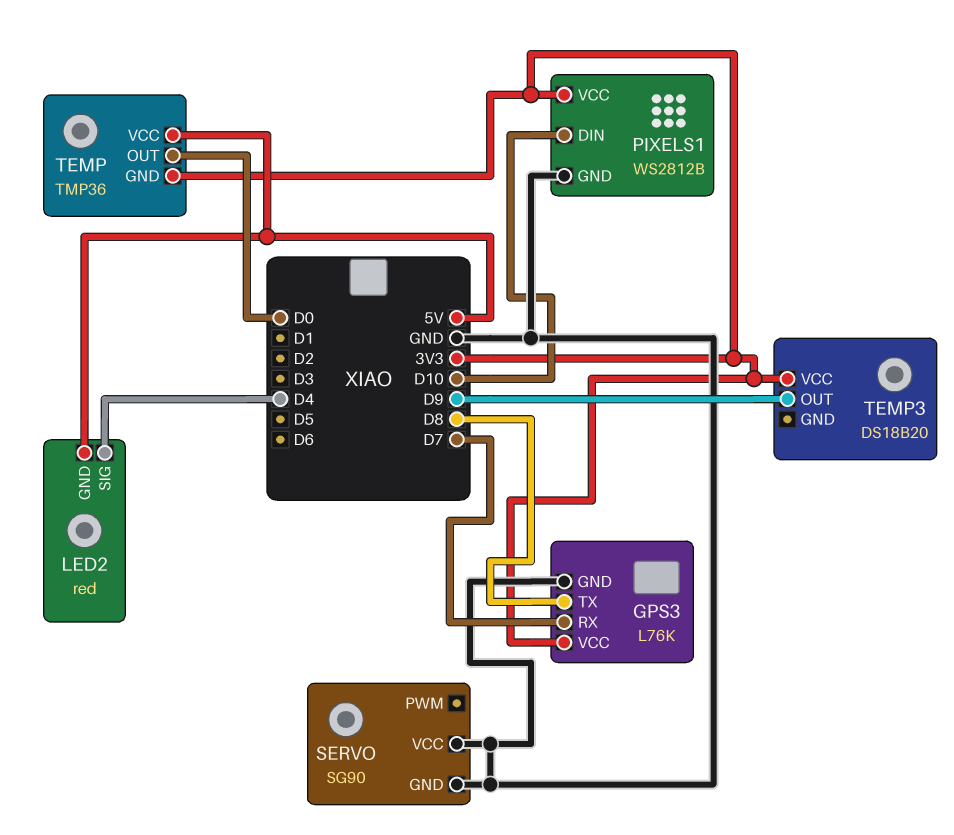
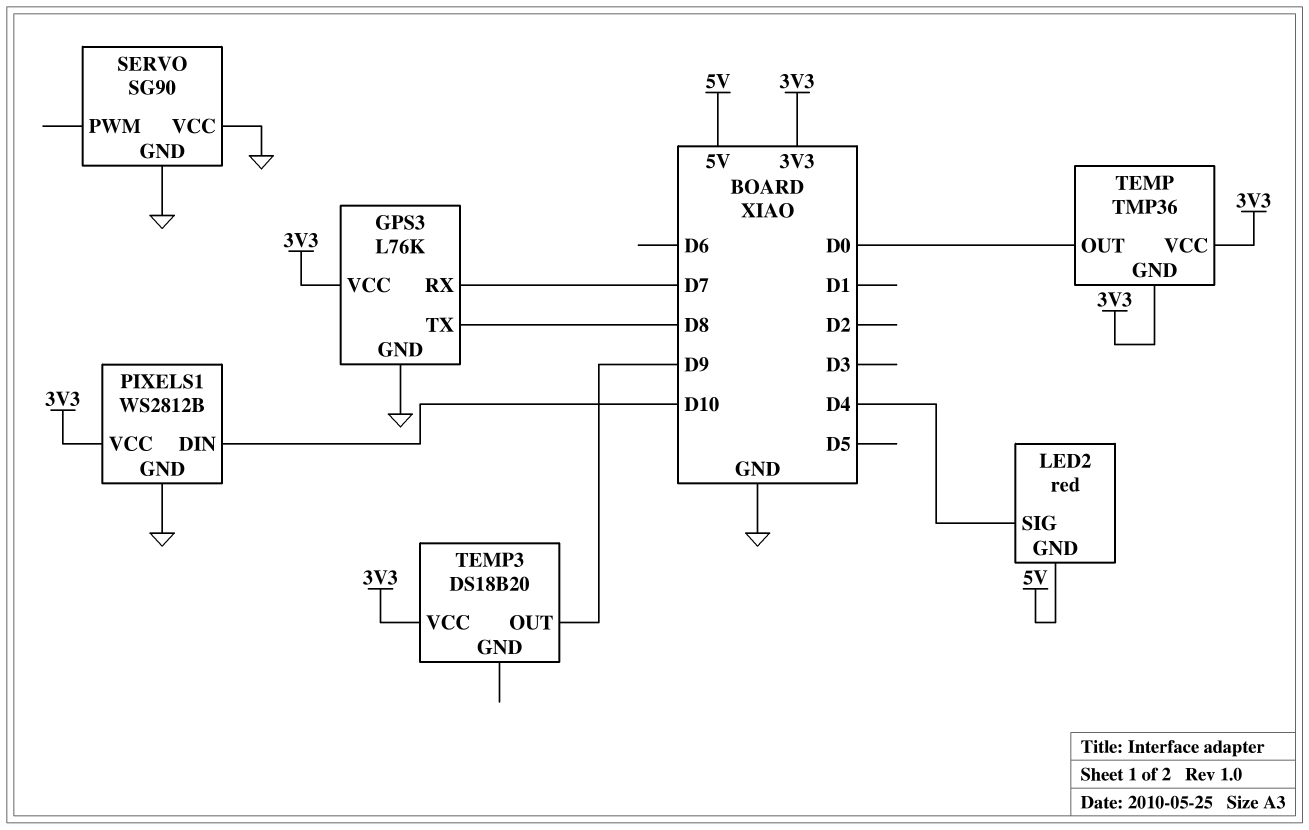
TEMP pin VCC: 5V -> 3V3

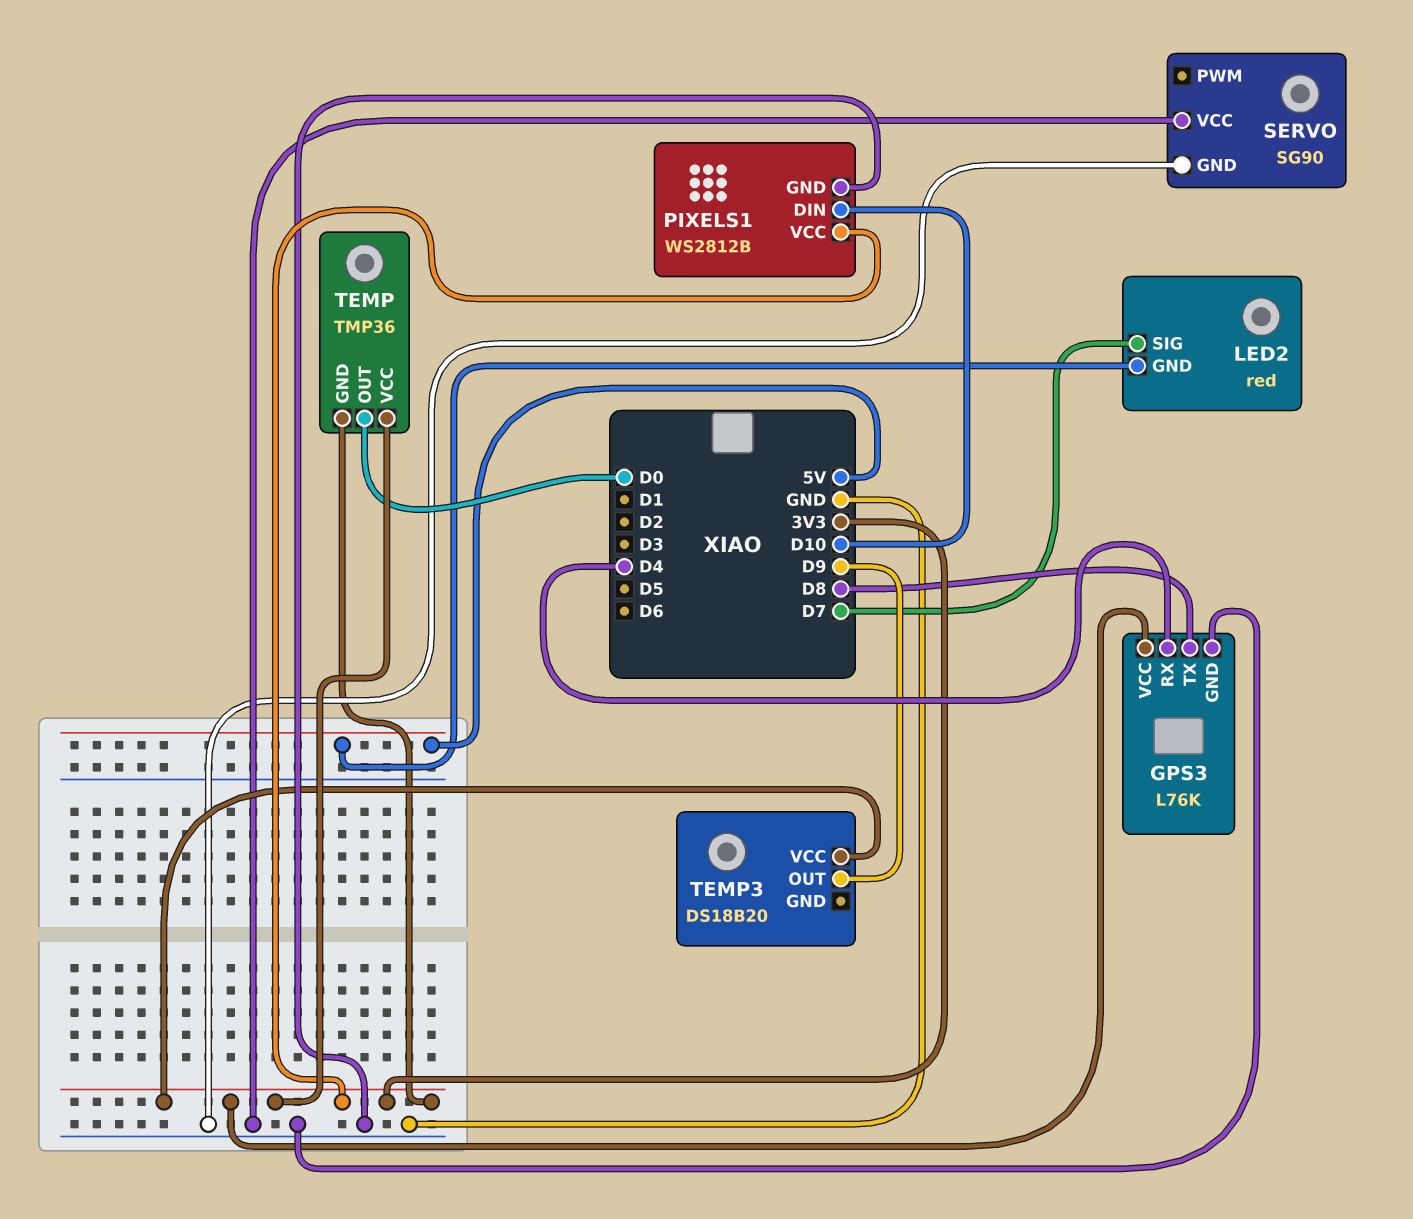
GPS3 pin RX: D7 -> D4
LED2 pin SIG: D4 -> D7

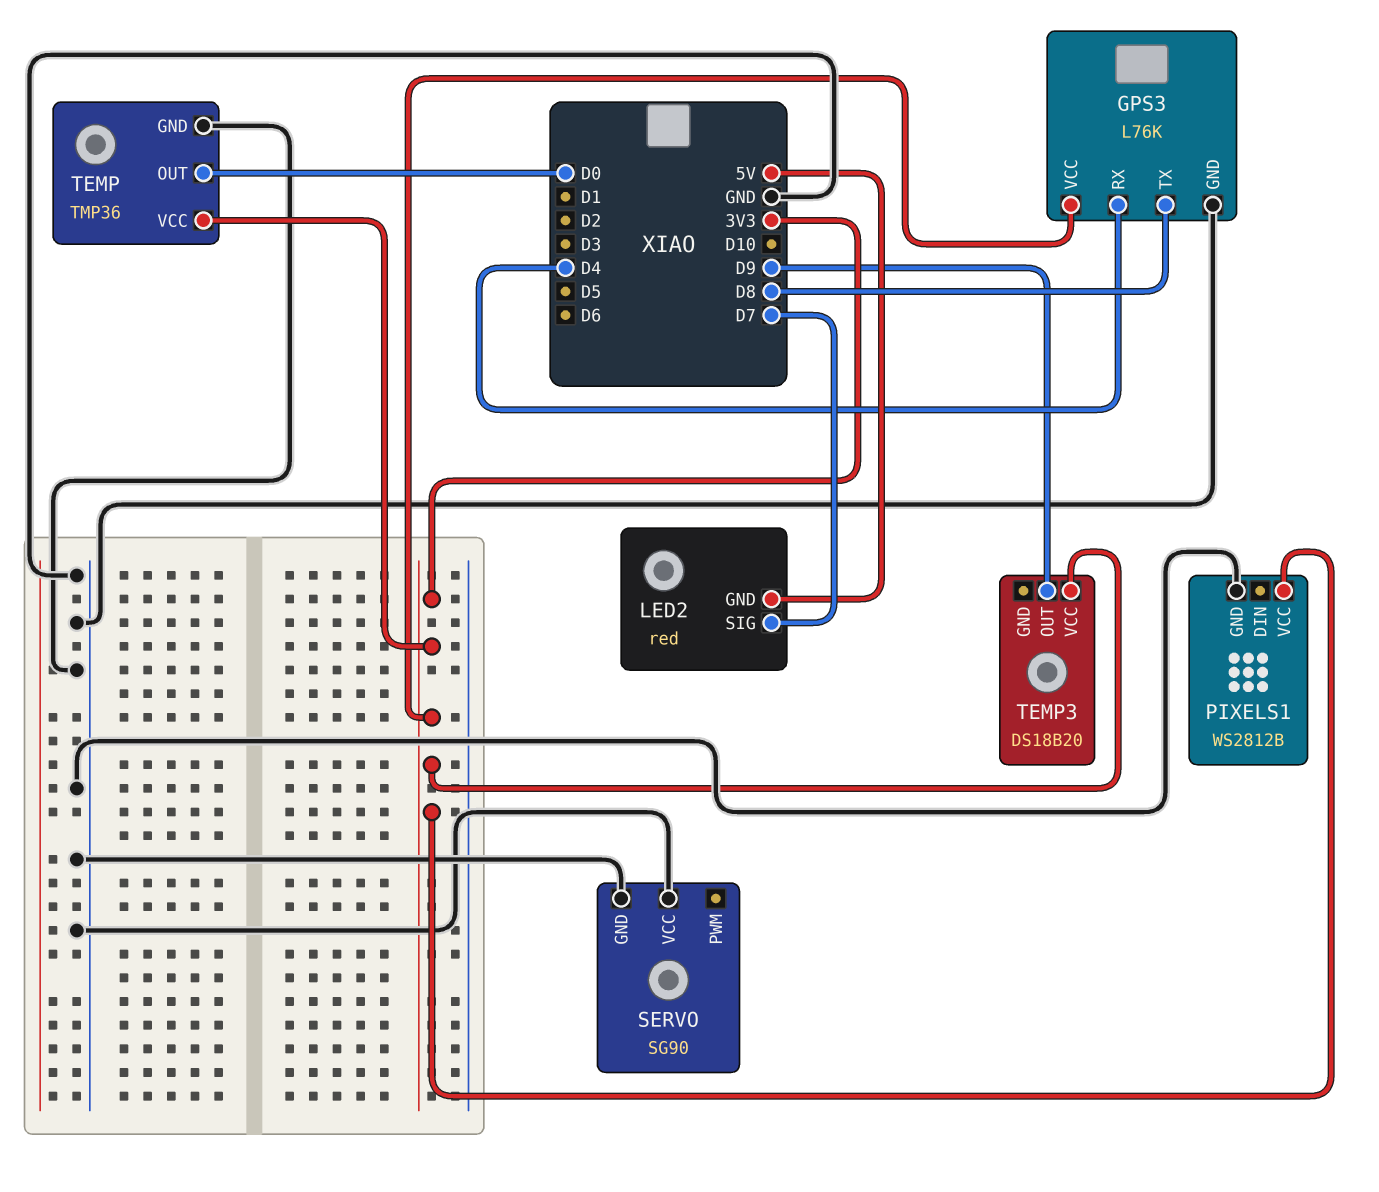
PIXELS1 pin DIN: D10 -> none
TEMP pin GND: 3V3 -> GND

